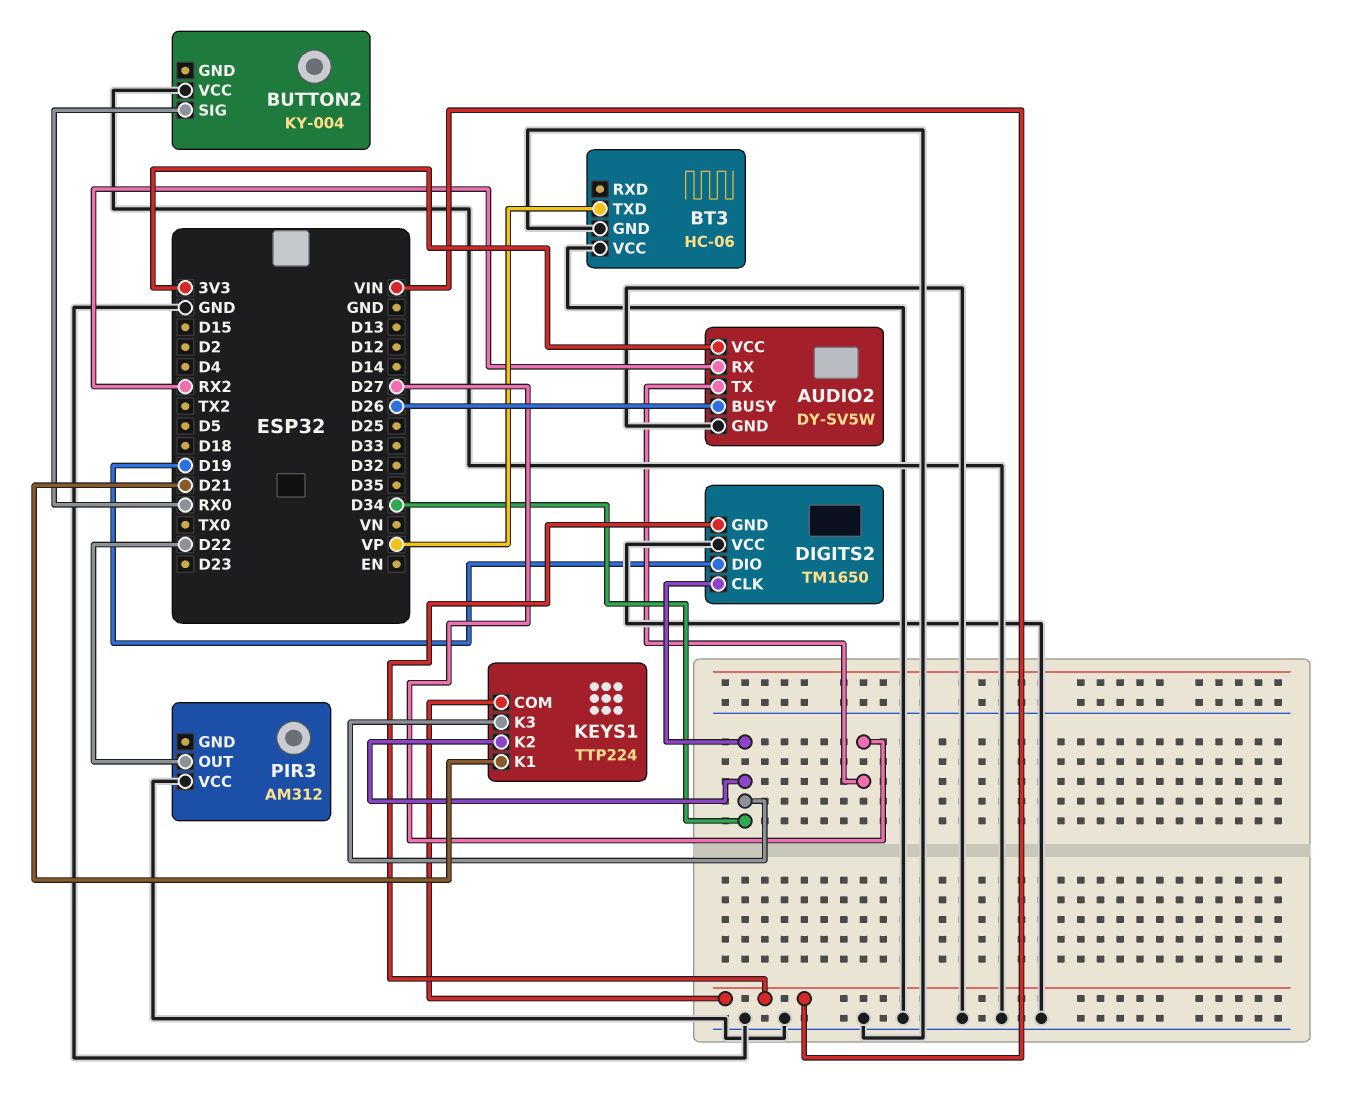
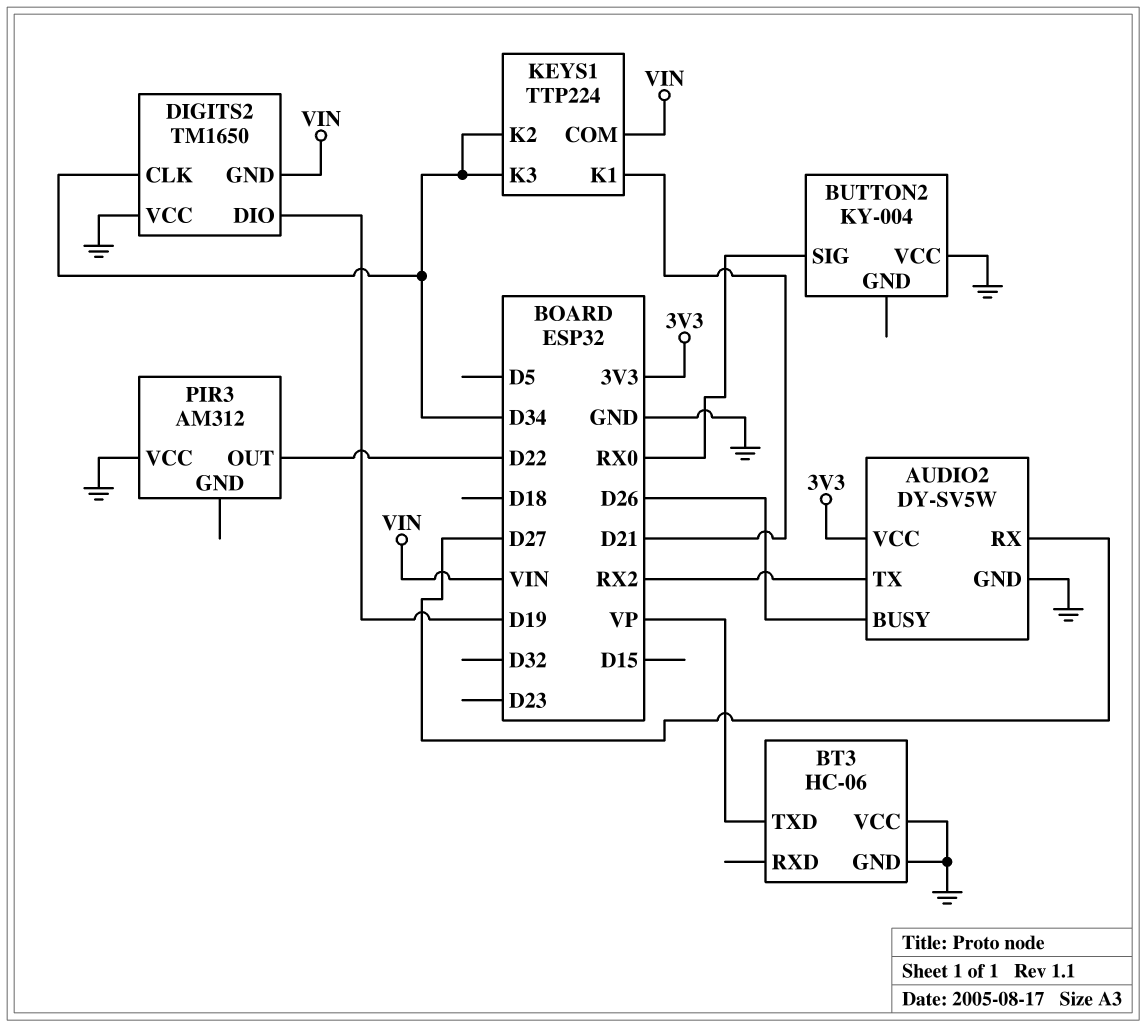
AUDIO2 pin RX: RX2 -> D27
AUDIO2 pin TX: D27 -> RX2

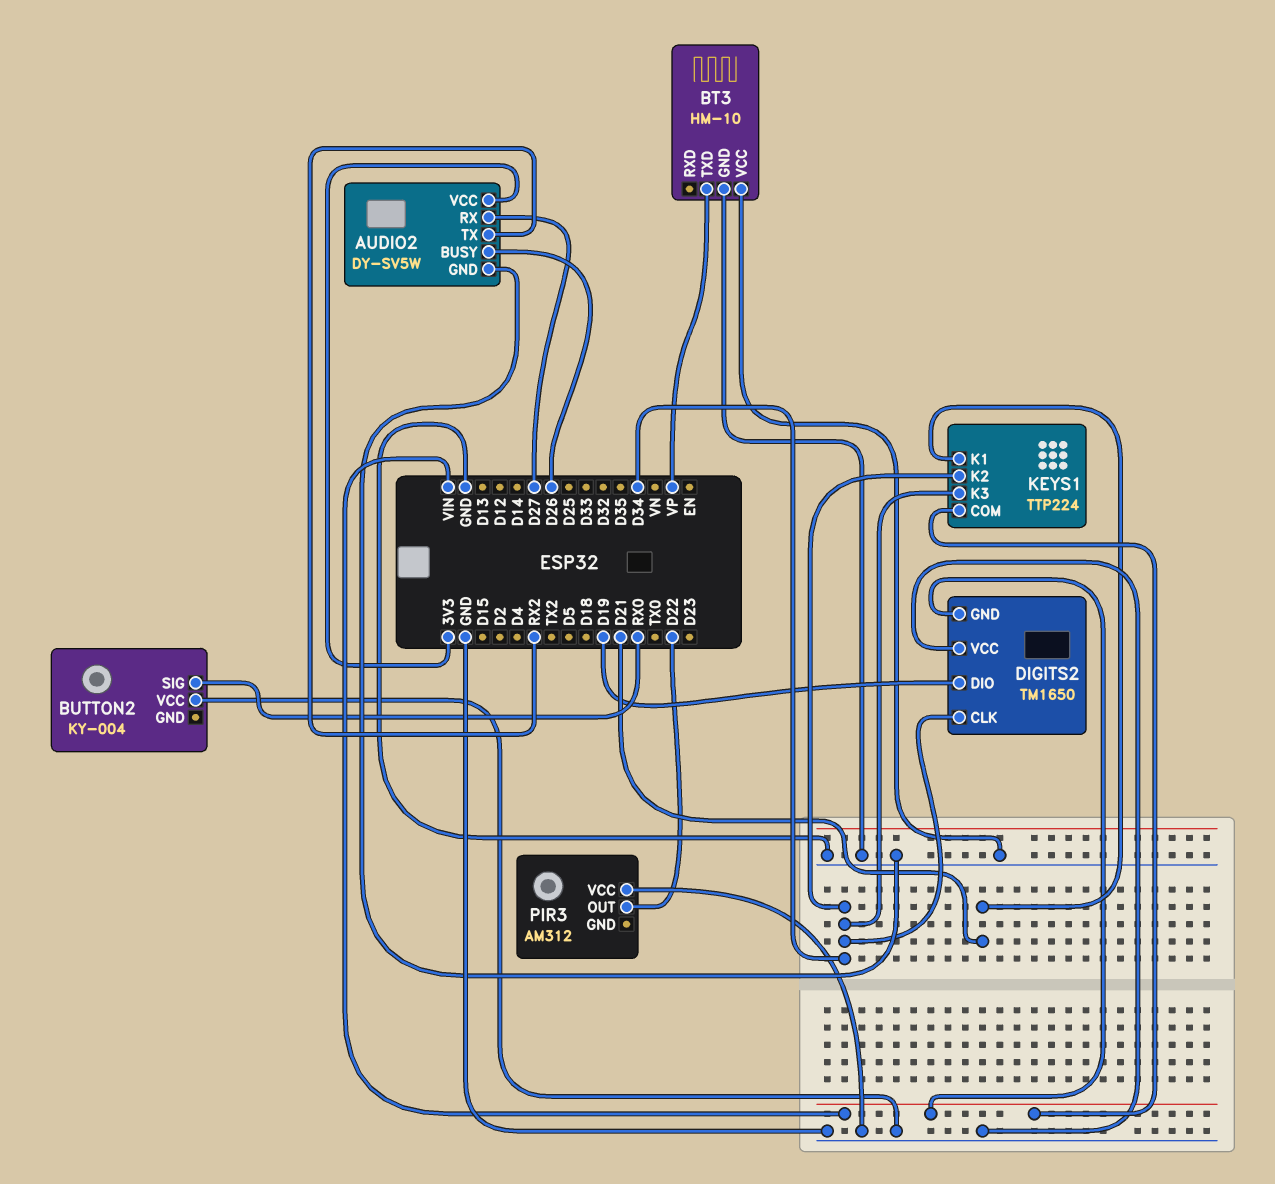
BT3: HC-06 -> HM-10

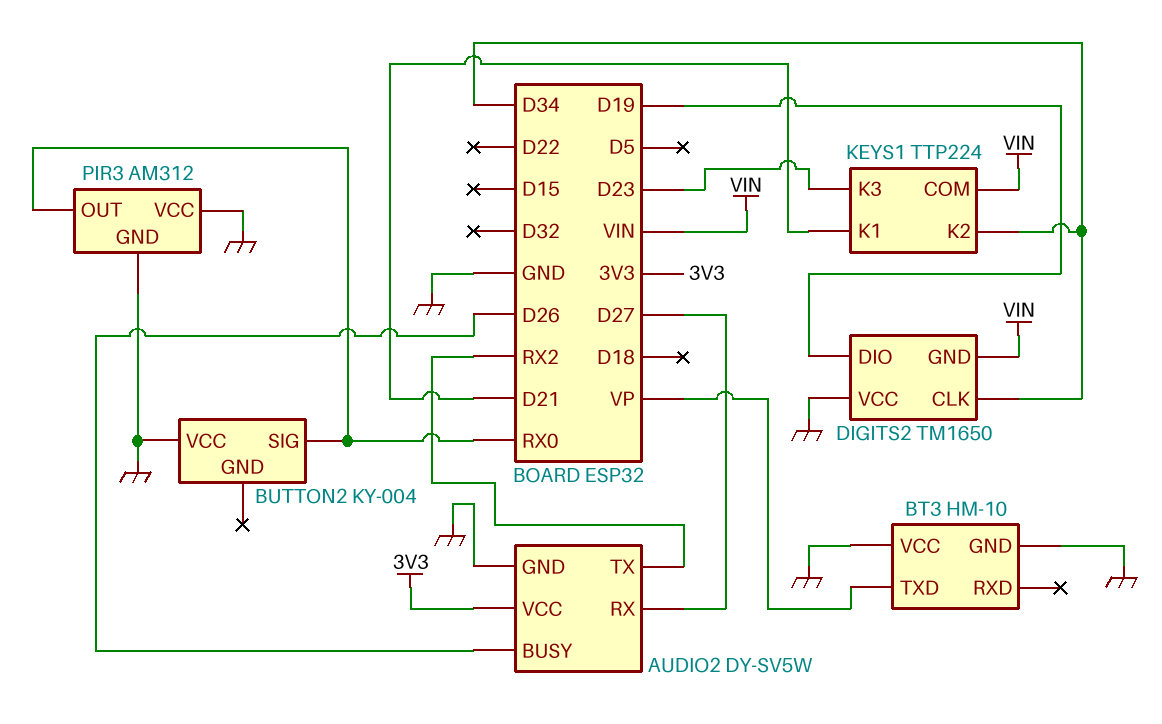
KEYS1 pin K3: D34 -> D23
PIR3 pin GND: none -> GND
PIR3 pin OUT: D22 -> RX0

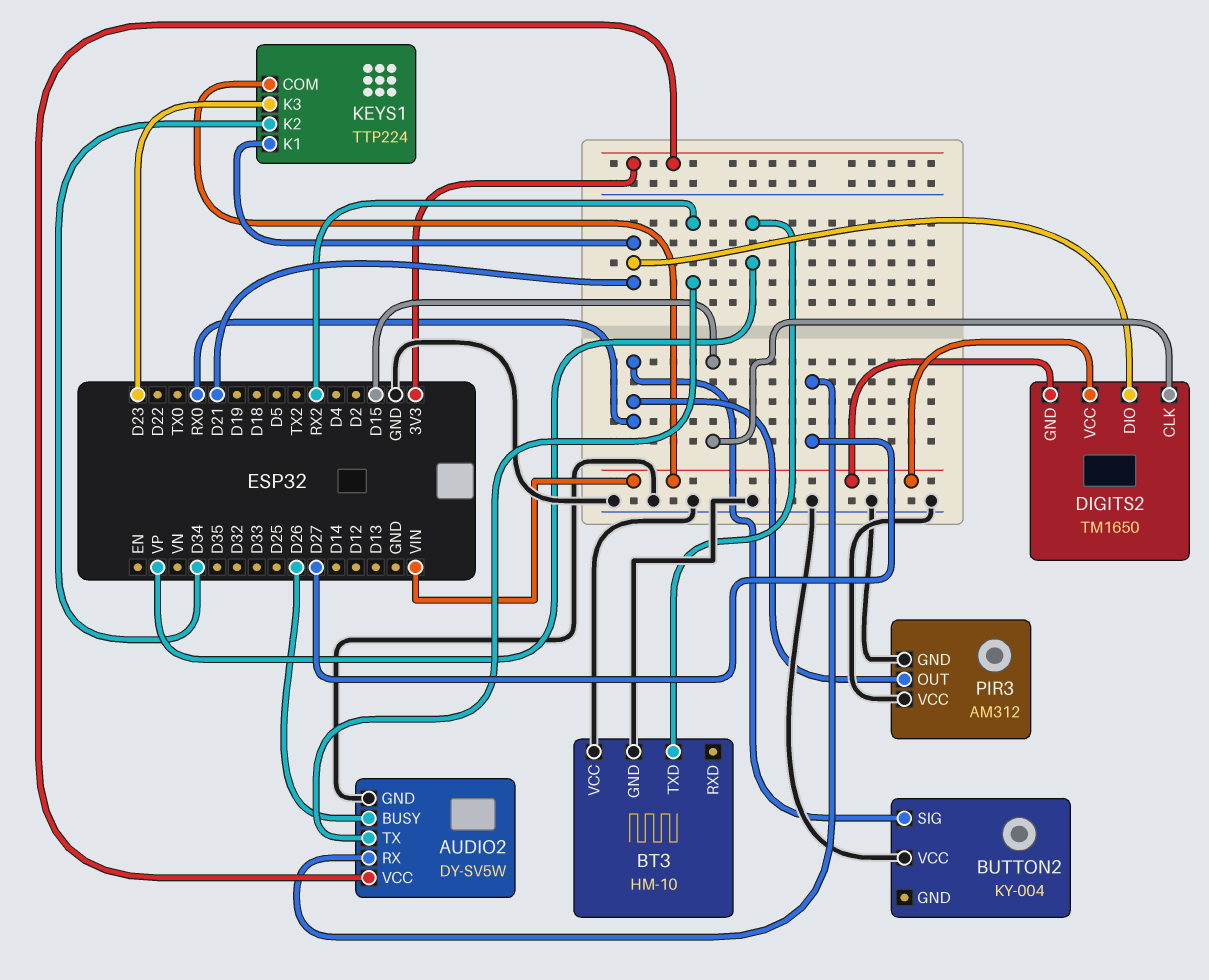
DIGITS2 pin CLK: D34 -> D15
DIGITS2 pin DIO: D19 -> D21
DIGITS2 pin VCC: GND -> VIN

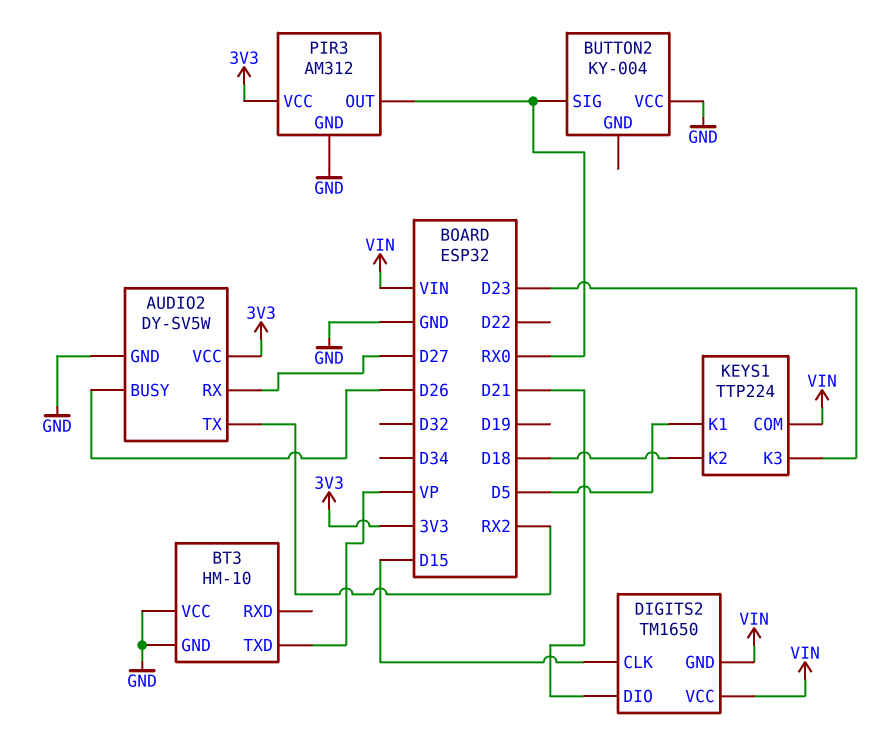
KEYS1 pin K1: D21 -> D5
KEYS1 pin K2: D34 -> D18
PIR3 pin VCC: GND -> 3V3

